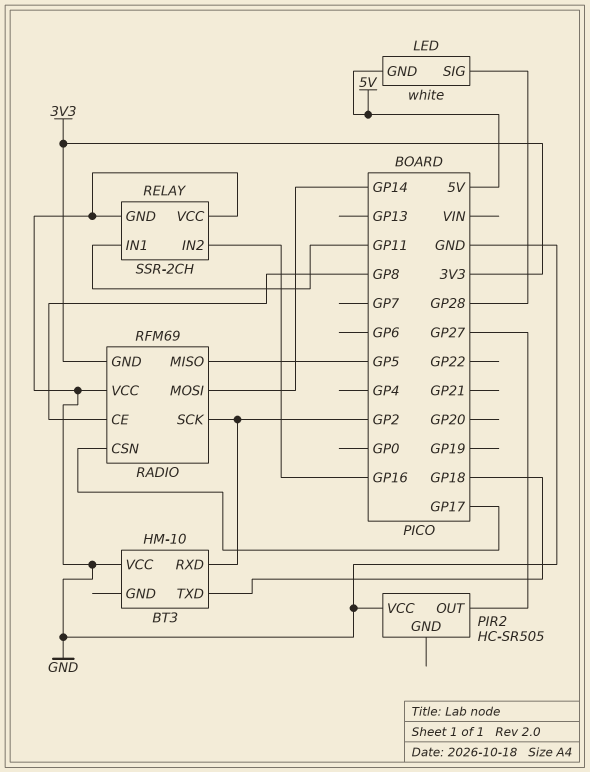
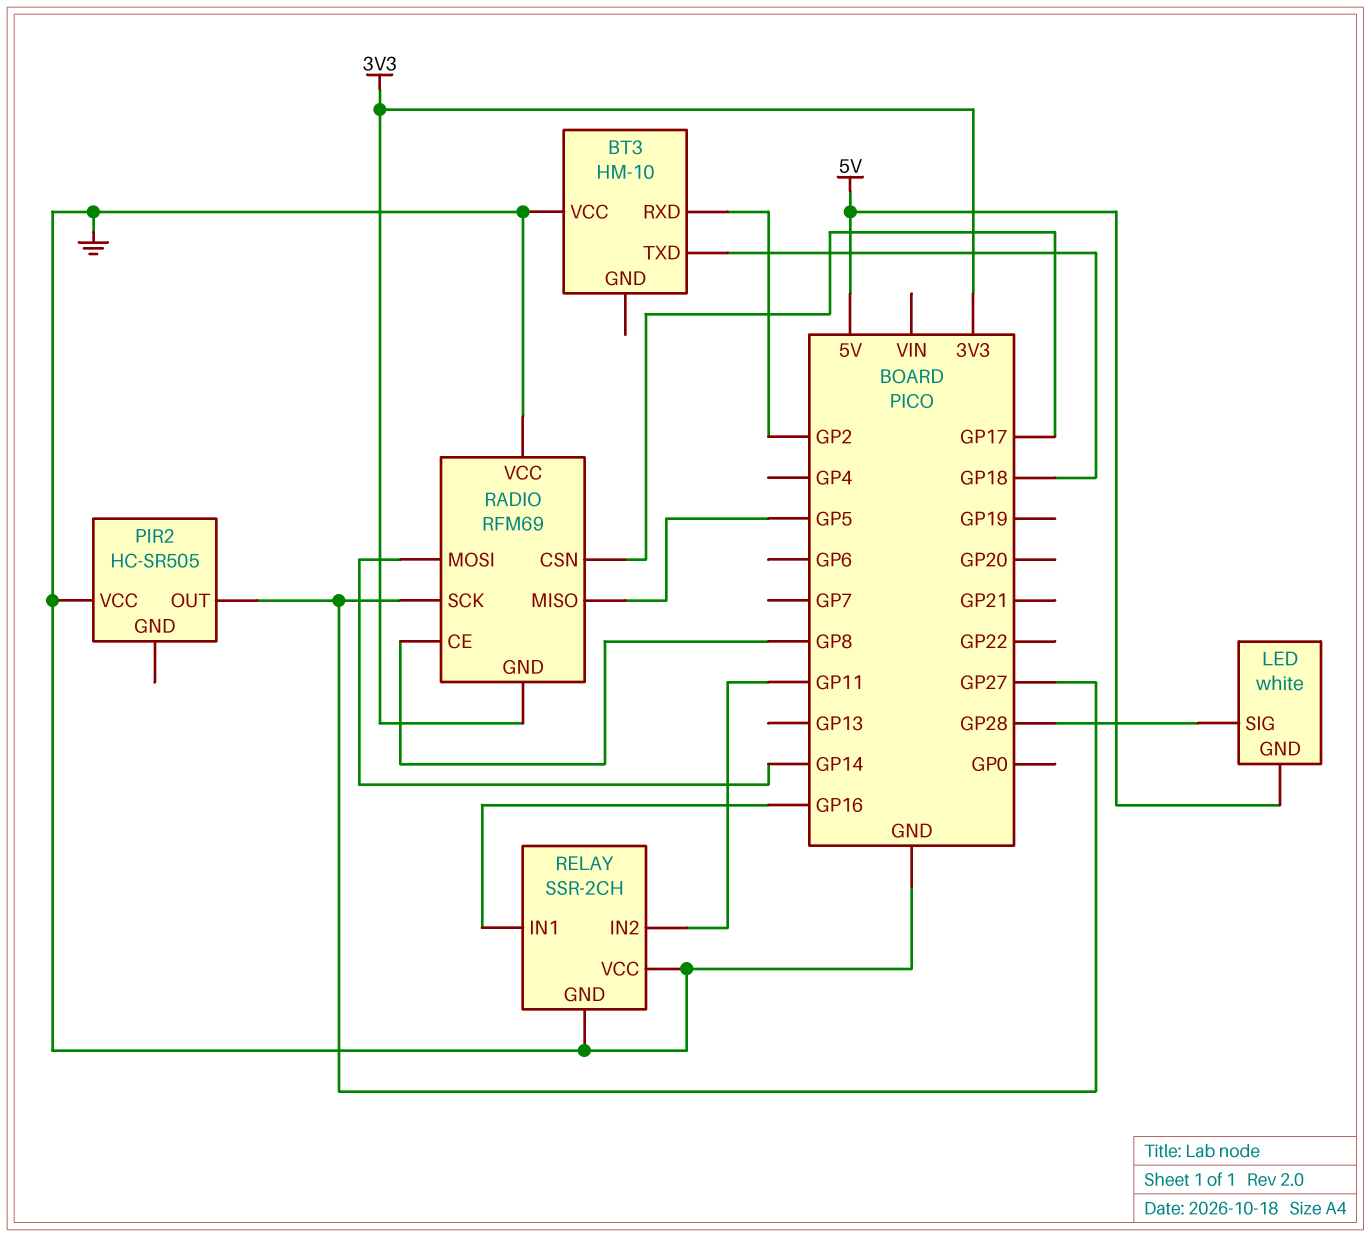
RADIO pin SCK: GP2 -> GP27
RELAY pin IN1: GP11 -> GP16
RELAY pin IN2: GP16 -> GP11

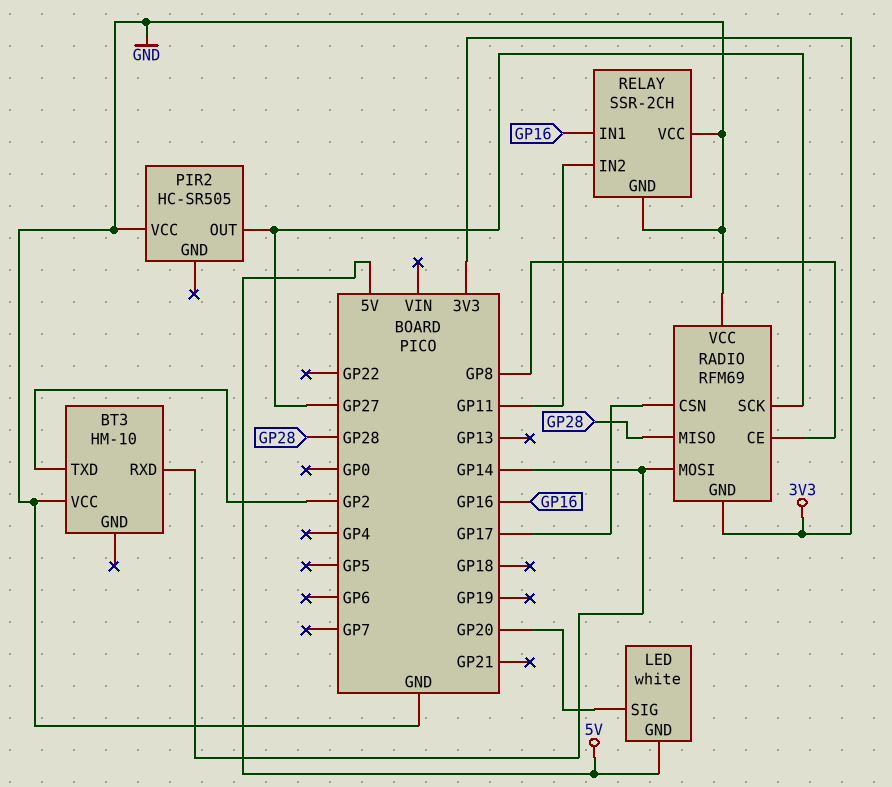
BT3 pin RXD: GP2 -> GP14
BT3 pin TXD: GP18 -> GP2
LED pin SIG: GP28 -> GP20
RADIO pin MISO: GP5 -> GP28

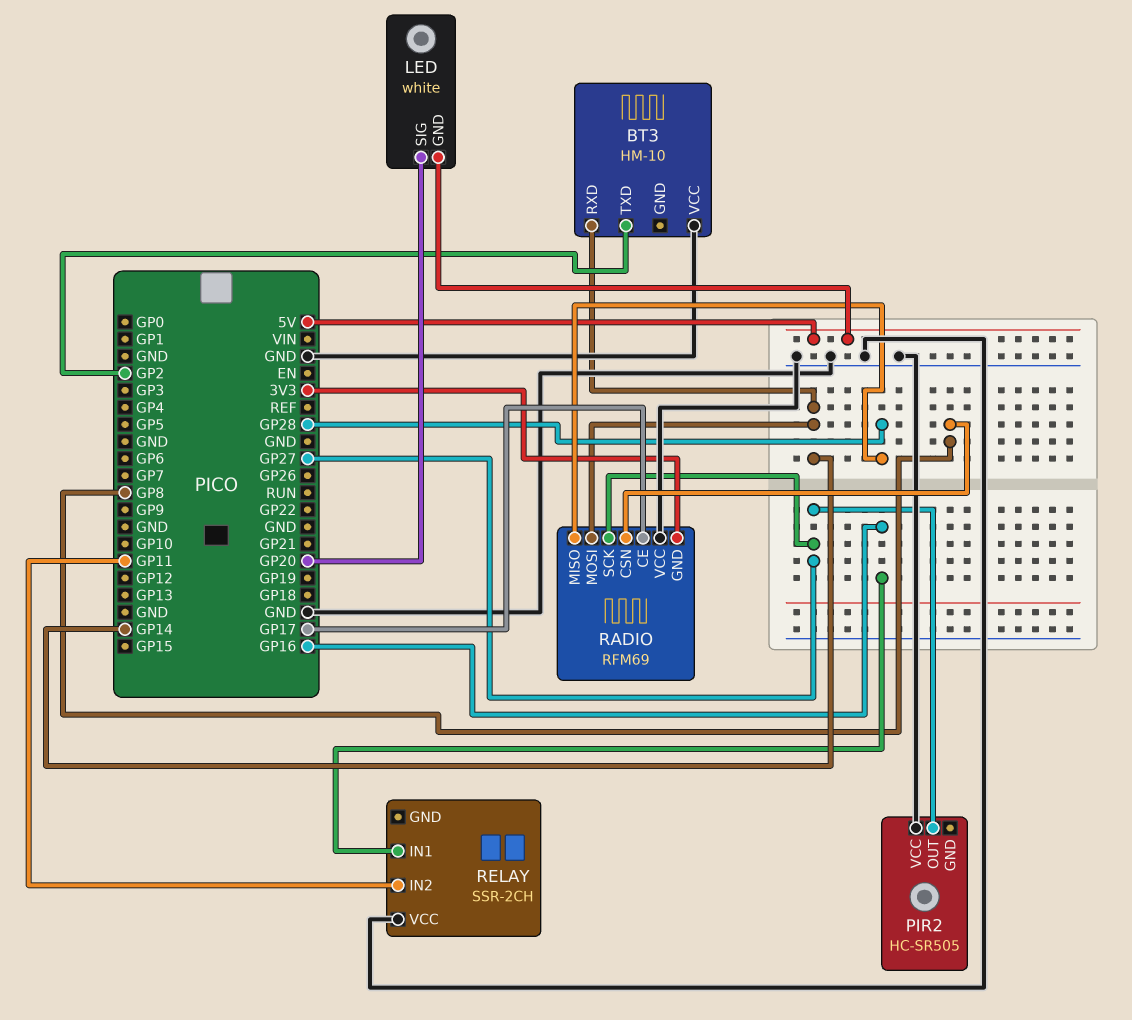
RADIO pin CE: GP8 -> GP17
RADIO pin CSN: GP17 -> GP8
RELAY pin GND: GND -> none

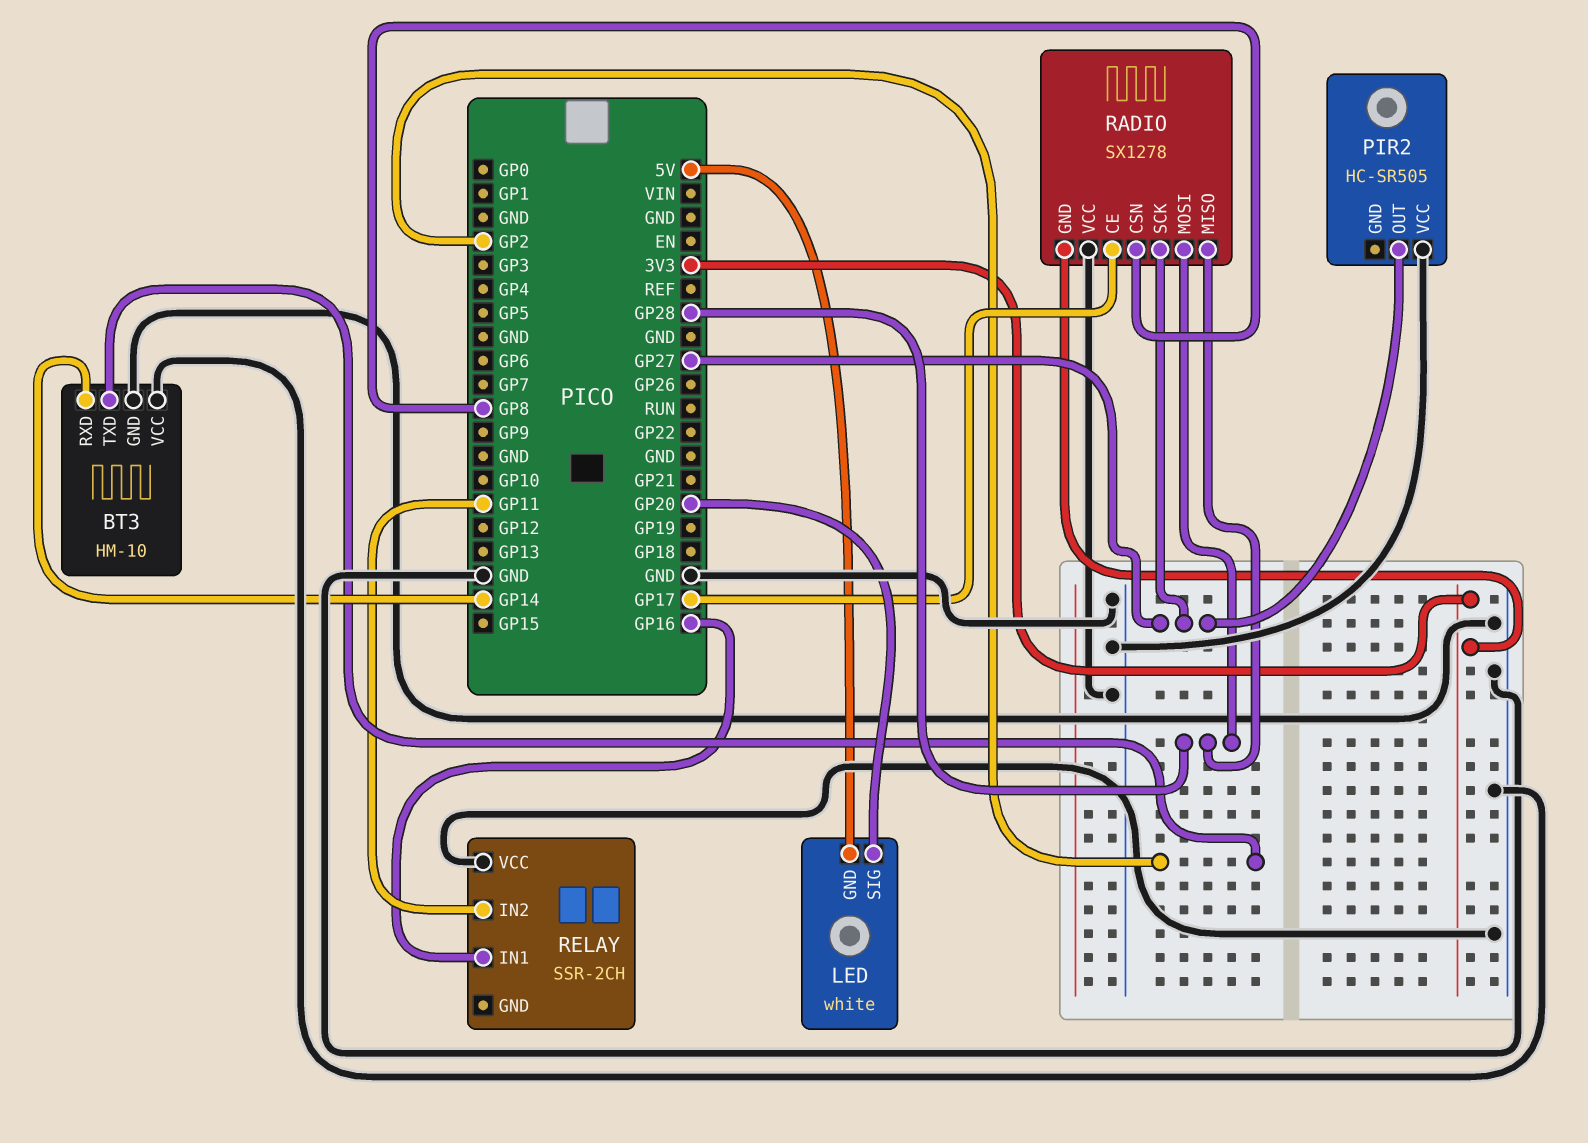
BT3 pin GND: none -> GND
RADIO: RFM69 -> SX1278
RADIO pin MOSI: GP14 -> GP28

